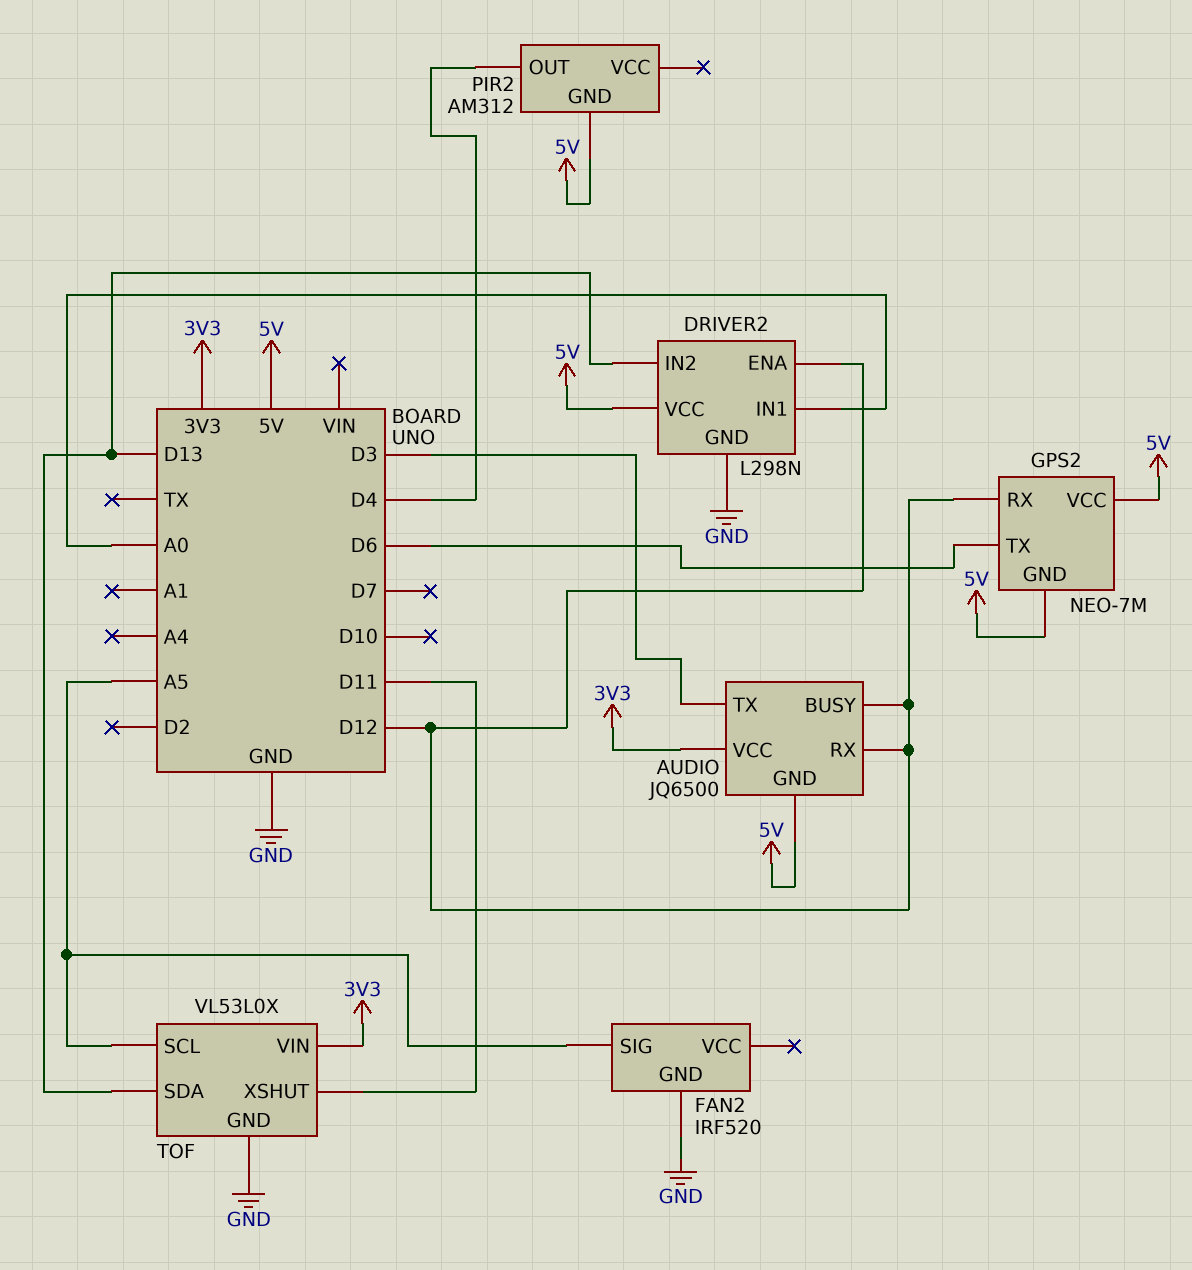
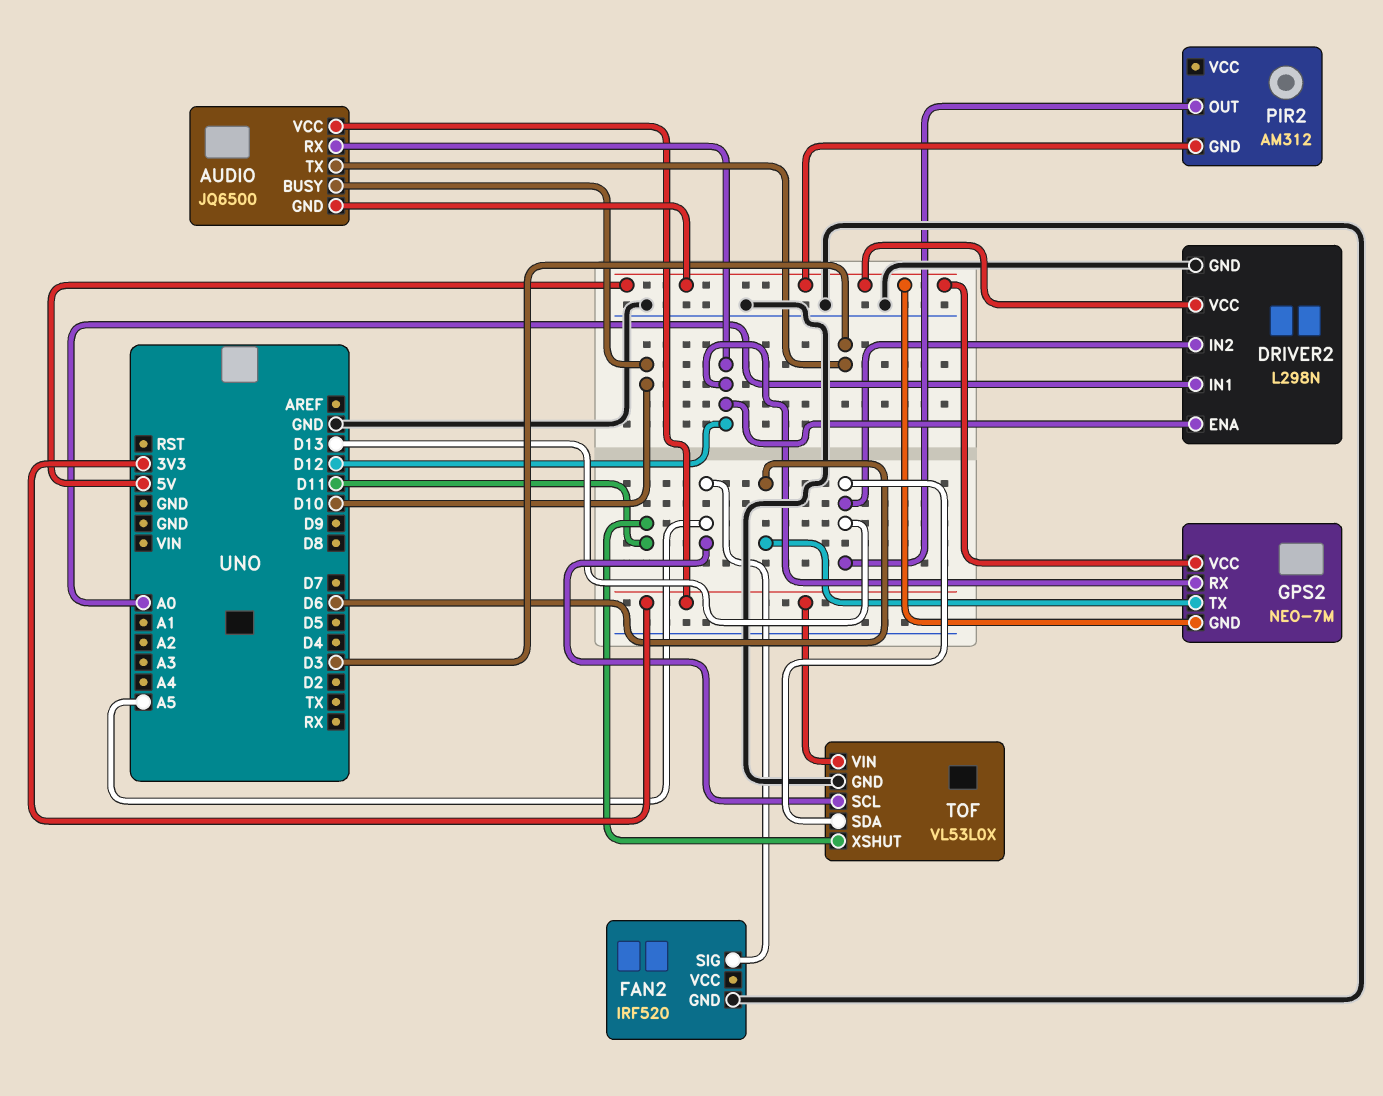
AUDIO pin BUSY: D12 -> D10
PIR2 pin OUT: D4 -> D13

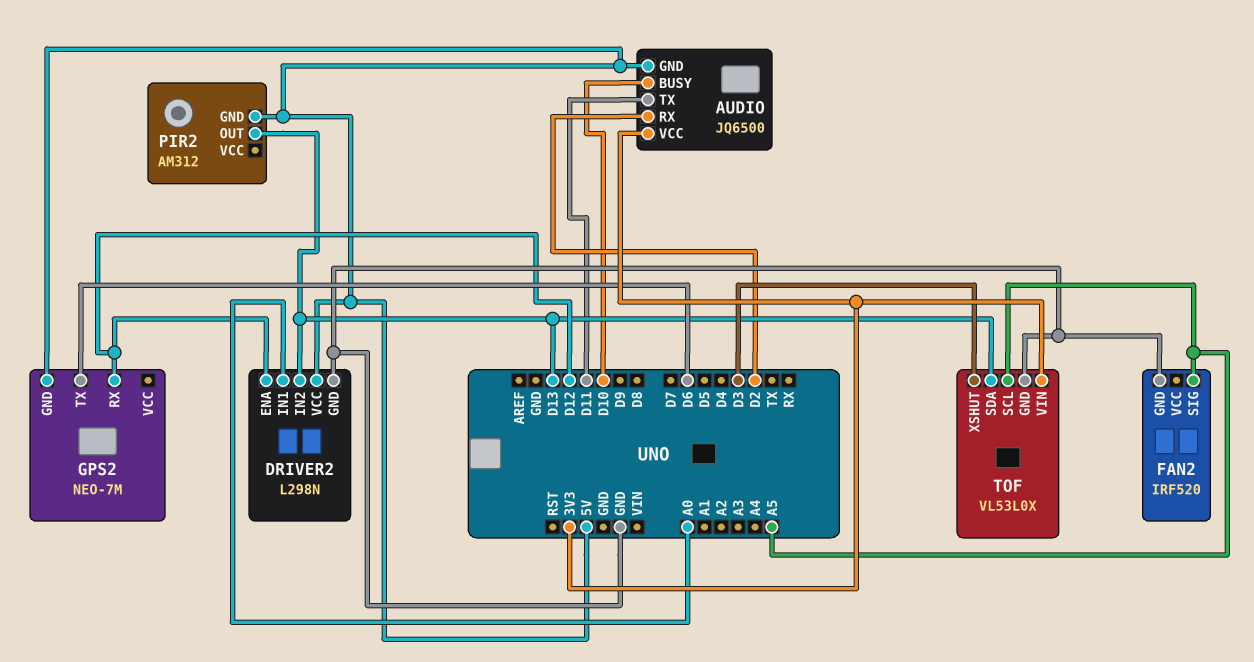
AUDIO pin RX: D12 -> D2
AUDIO pin TX: D3 -> D11
GPS2 pin VCC: 5V -> none
TOF pin XSHUT: D11 -> D3

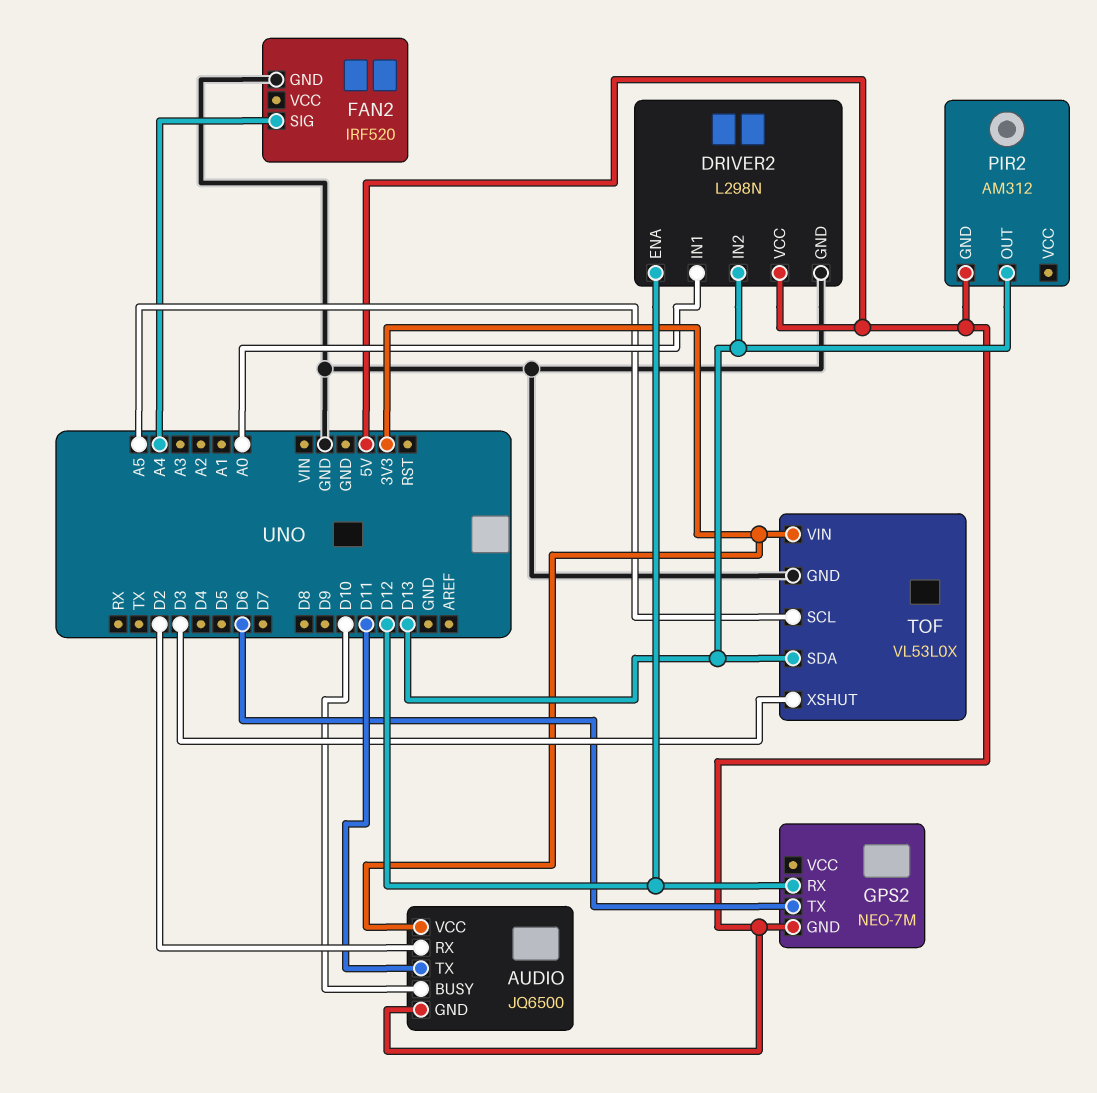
FAN2 pin SIG: A5 -> A4

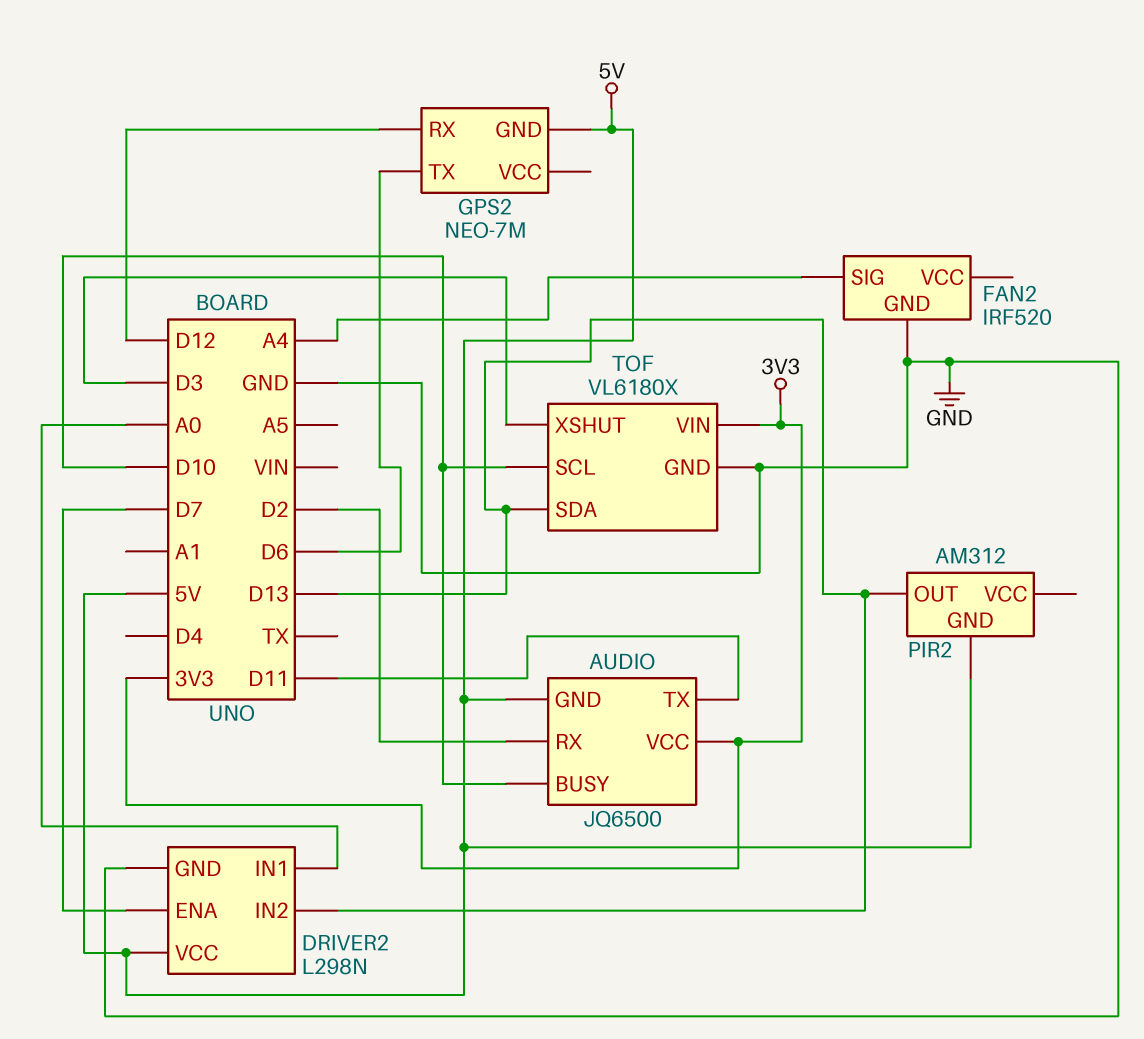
DRIVER2 pin ENA: D12 -> D7
TOF: VL53L0X -> VL6180X
TOF pin SCL: A5 -> D10

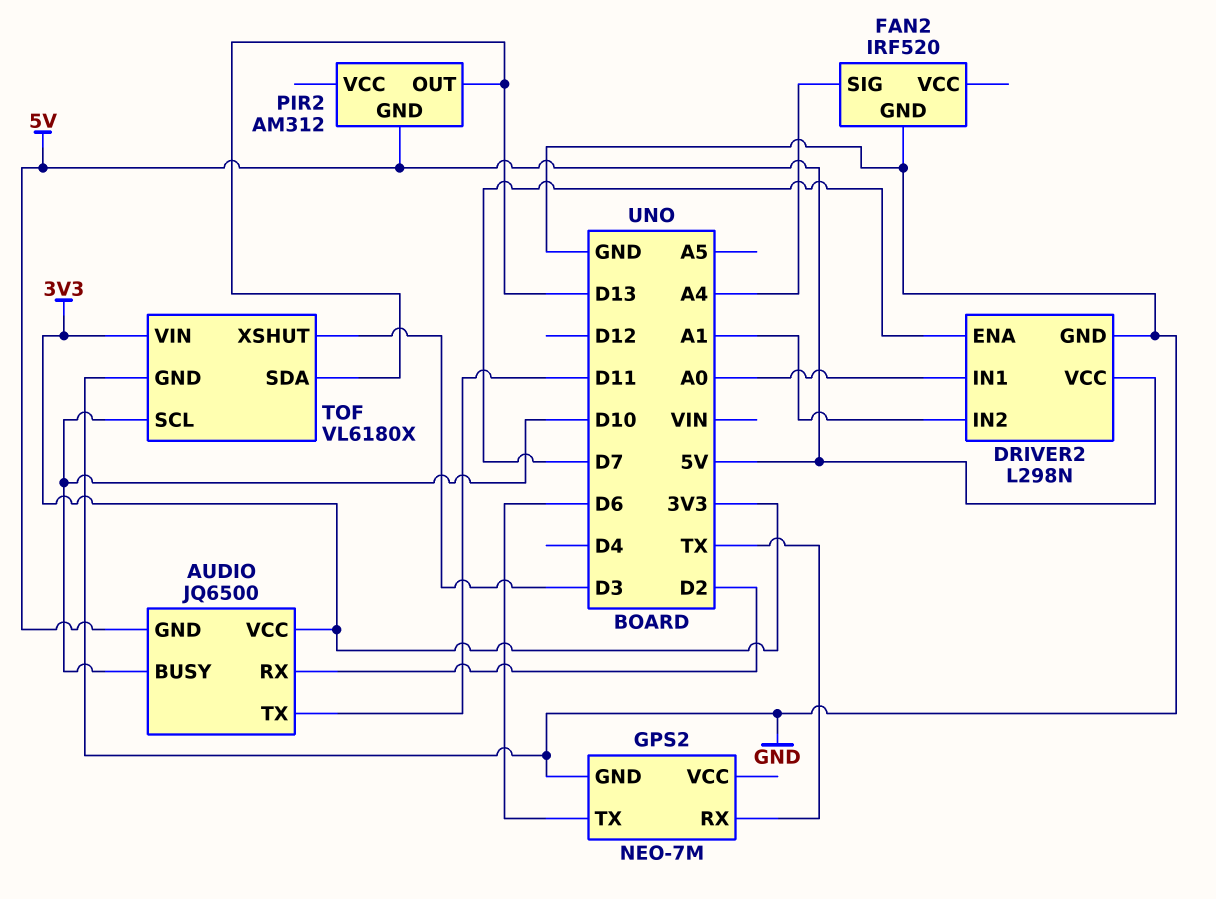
DRIVER2 pin IN2: D13 -> A1
GPS2 pin GND: 5V -> GND
GPS2 pin RX: D12 -> TX

